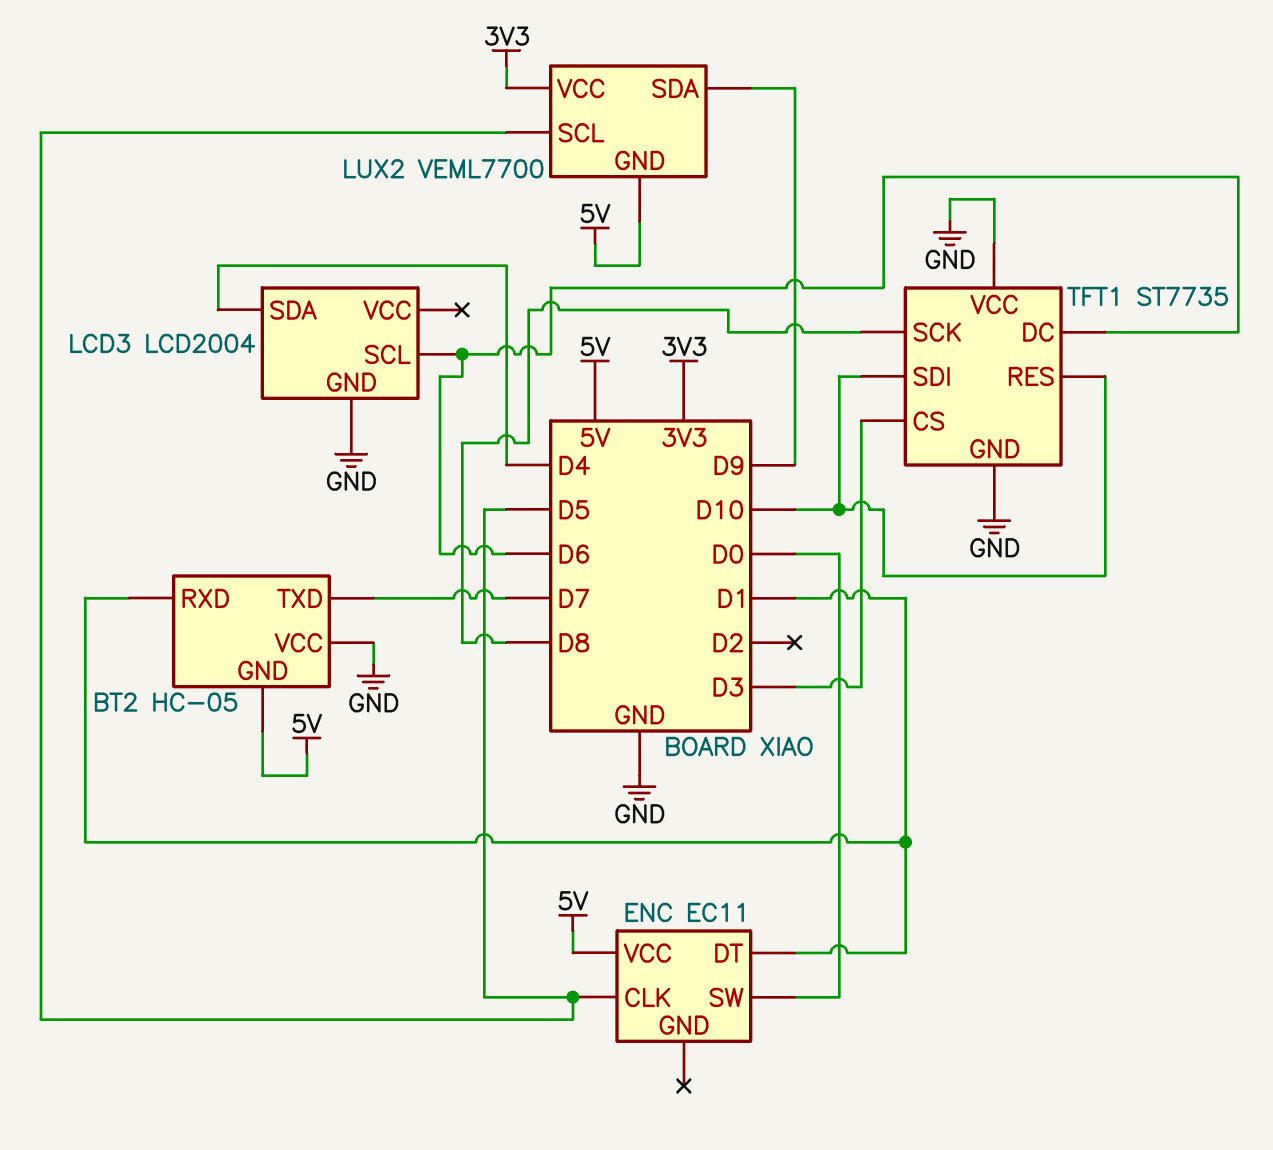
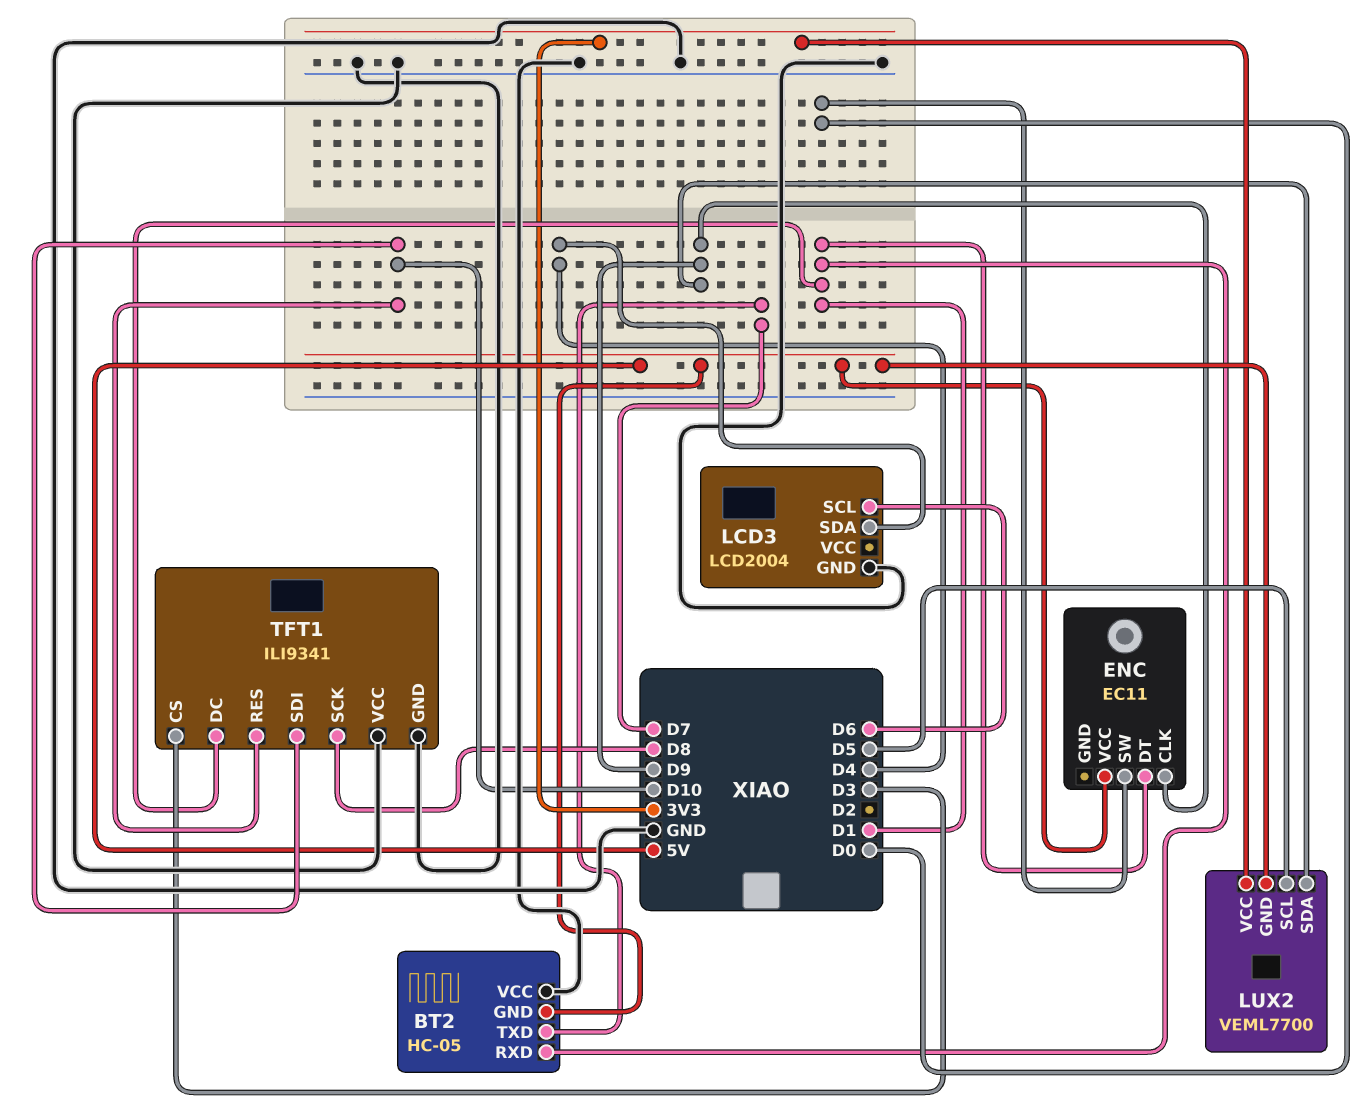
ENC pin CLK: D5 -> D9
TFT1: ST7735 -> ILI9341
TFT1 pin DC: D6 -> D1

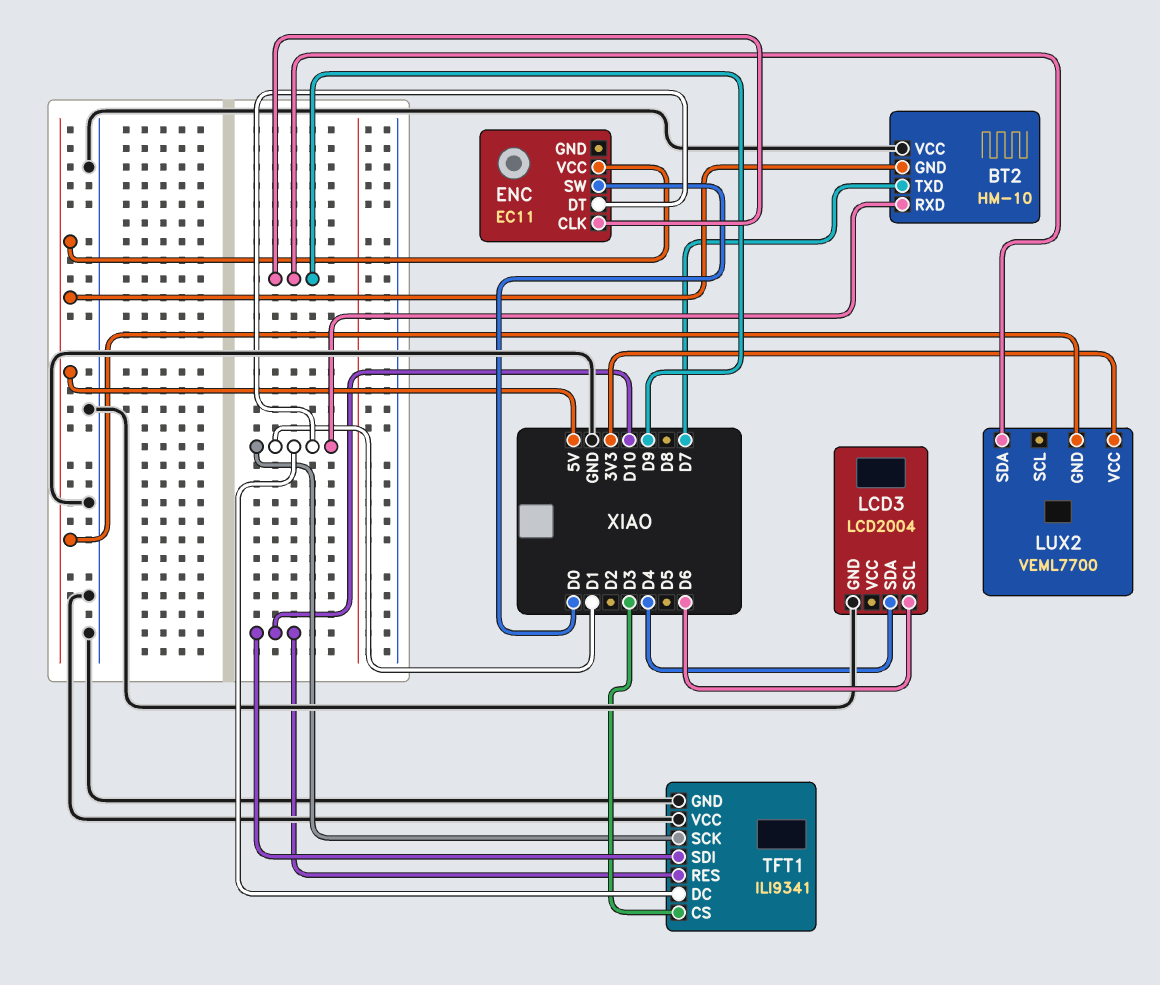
BT2: HC-05 -> HM-10
LUX2 pin SCL: D5 -> none
TFT1 pin SCK: D8 -> D1

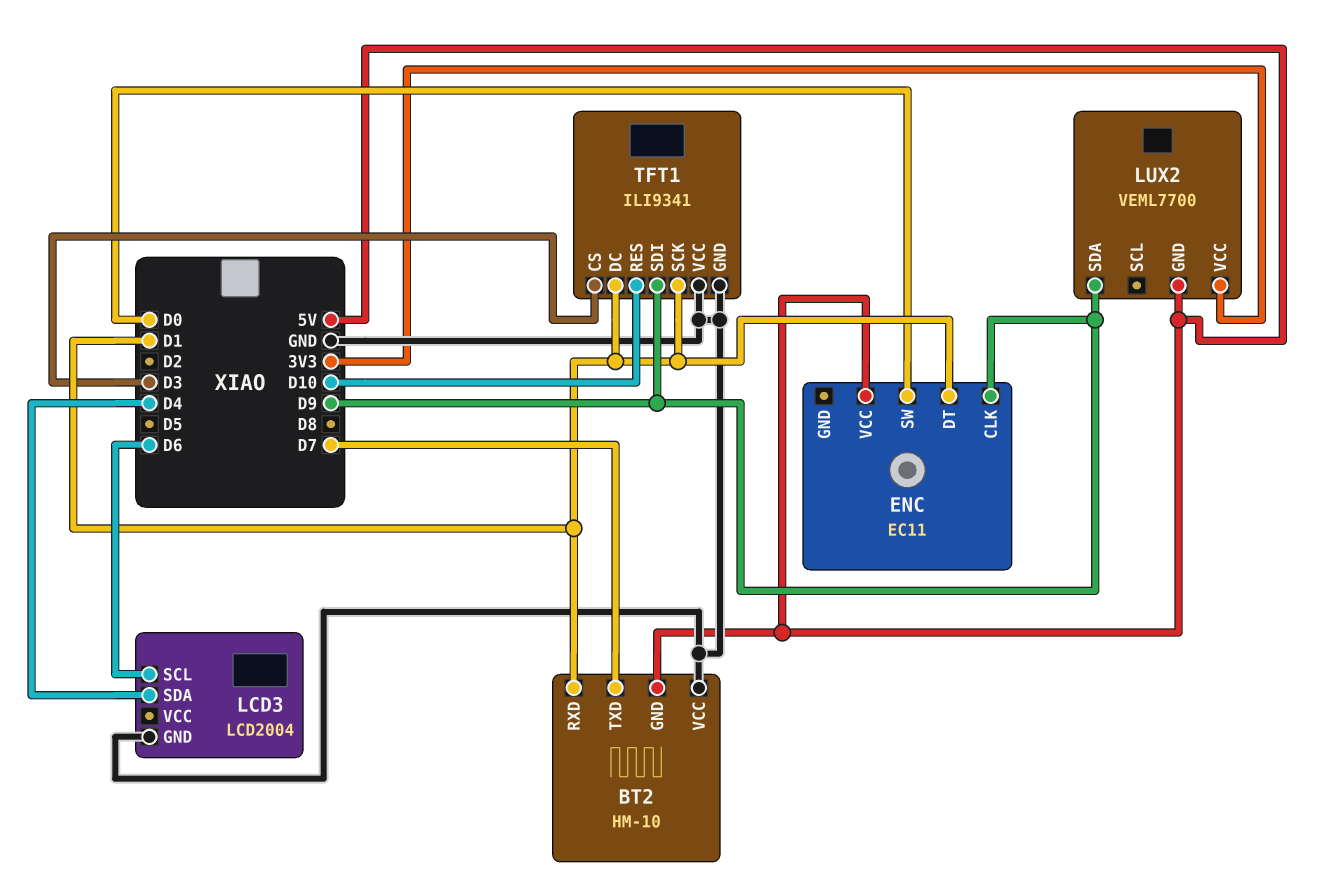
TFT1 pin SDI: D10 -> D9

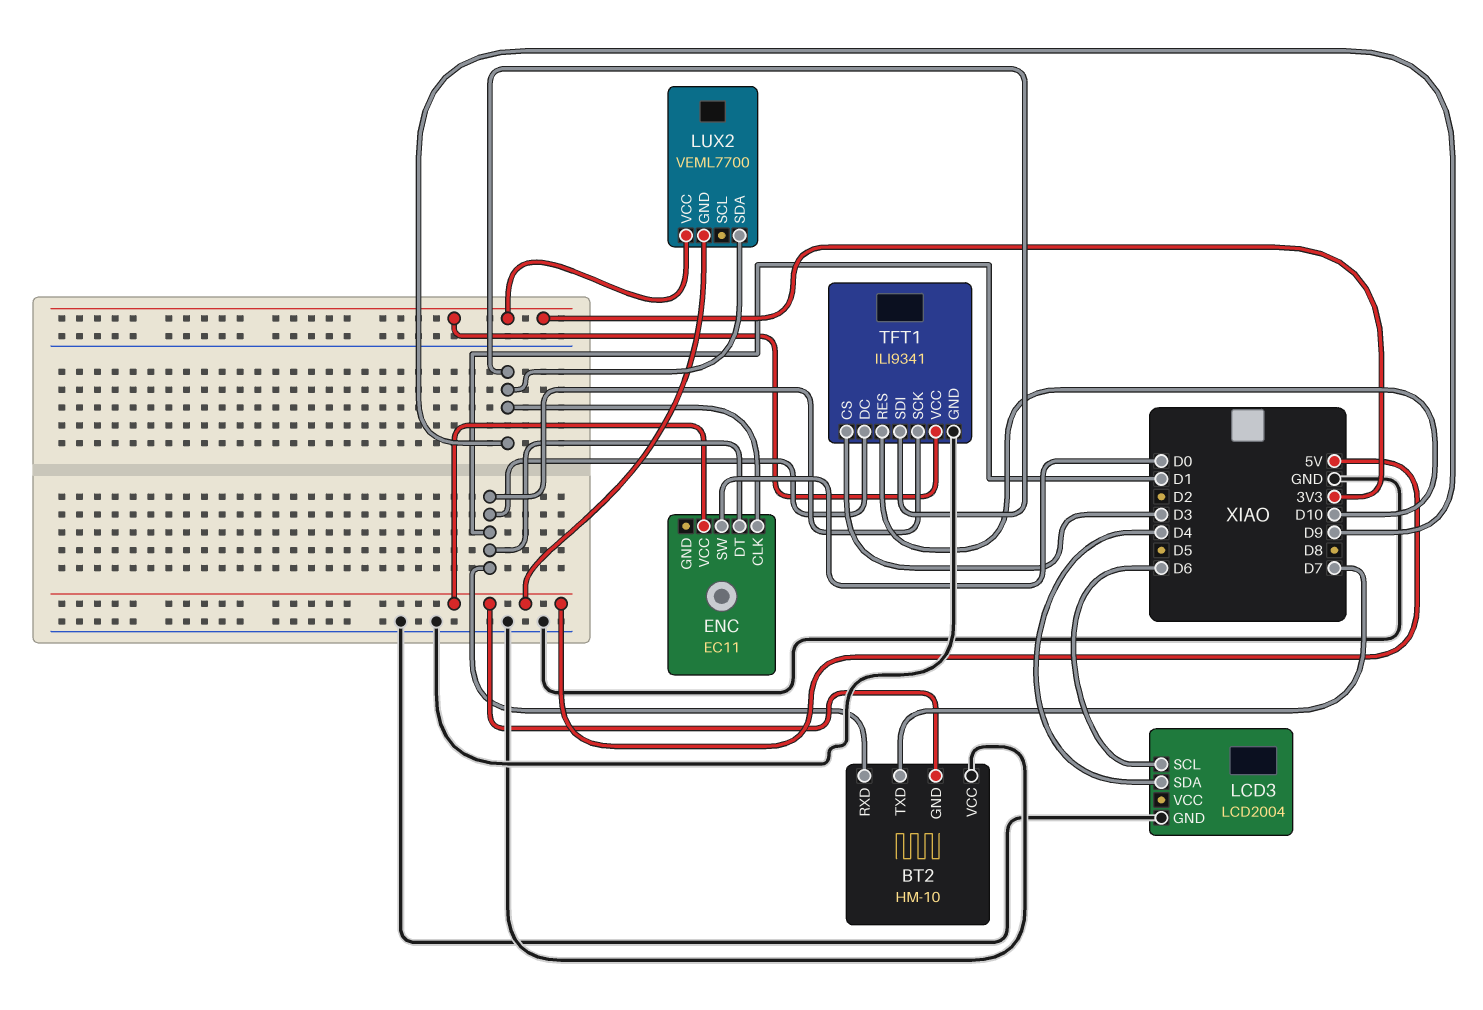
TFT1 pin VCC: GND -> 3V3

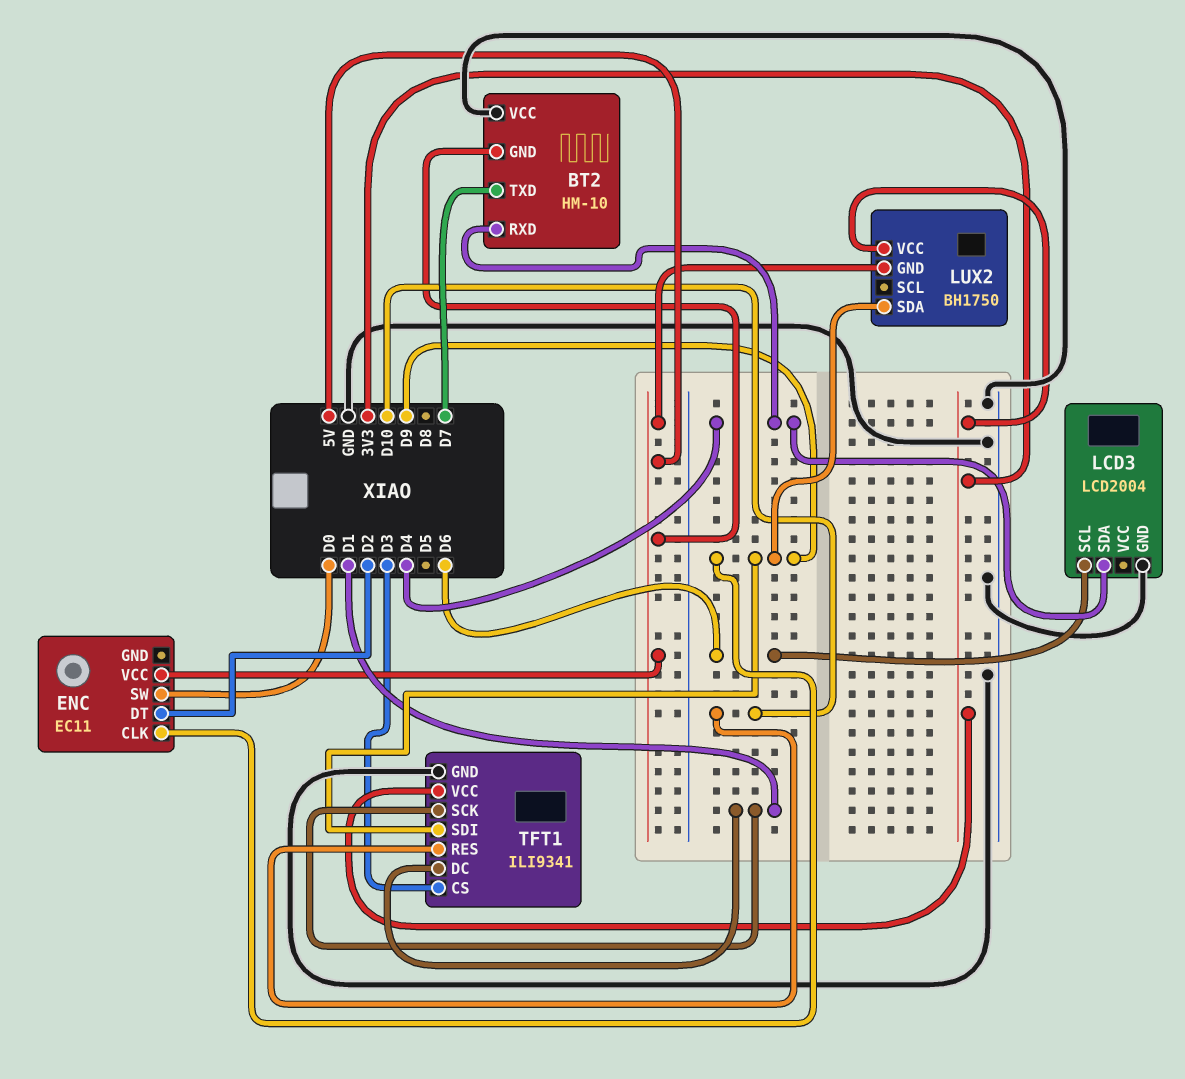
BT2 pin RXD: D1 -> D4
ENC pin DT: D1 -> D2
LUX2: VEML7700 -> BH1750

